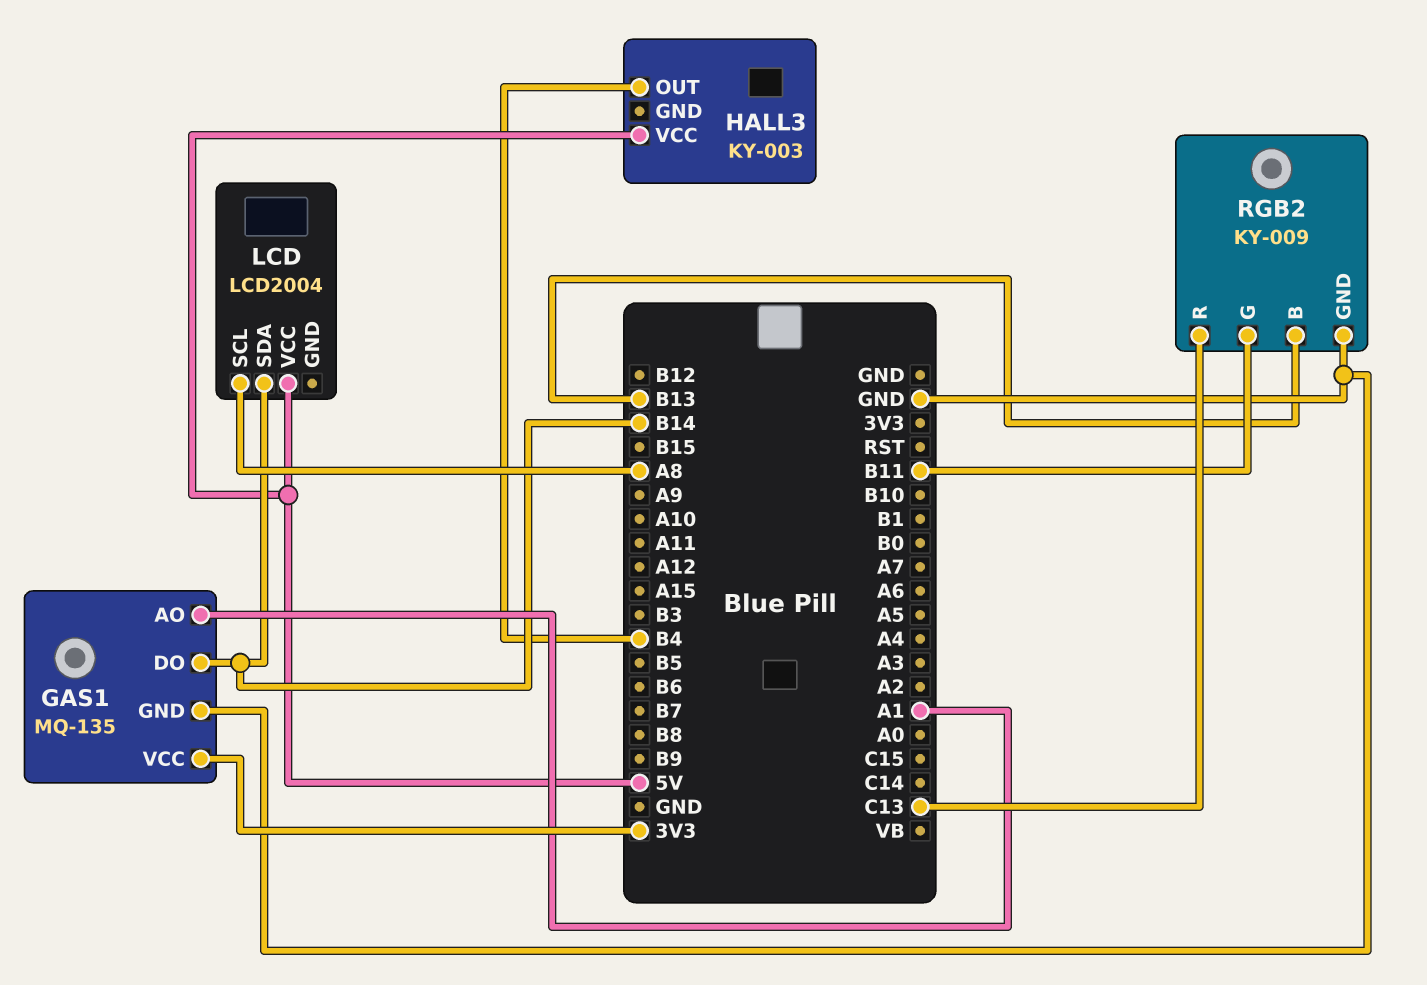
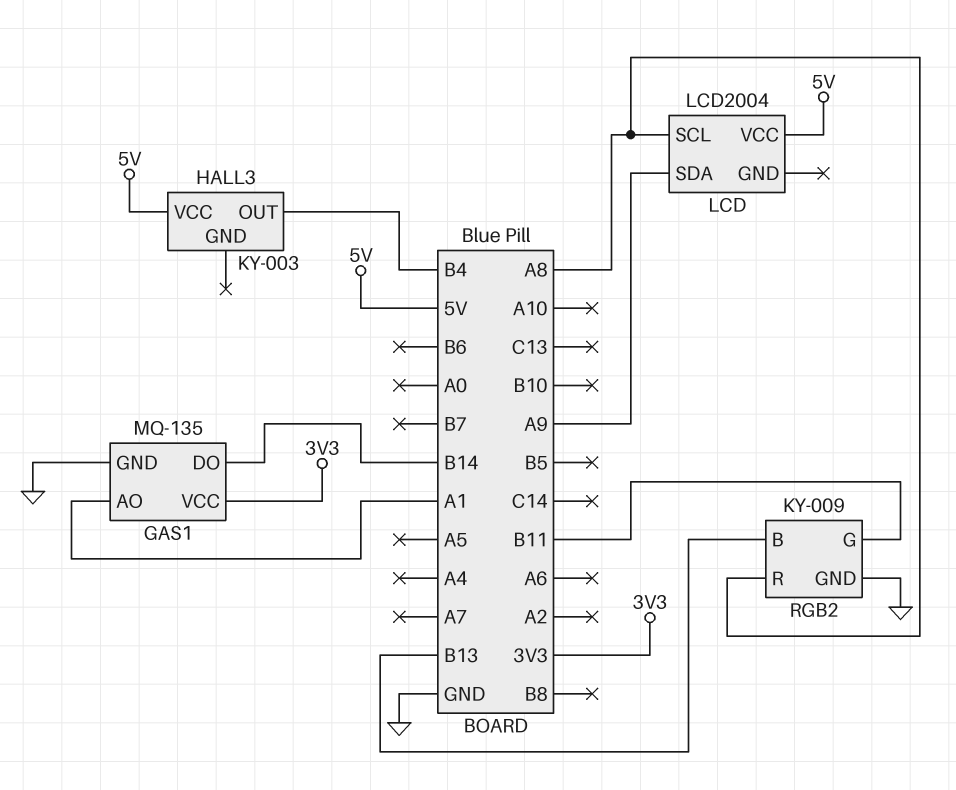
LCD pin SDA: B14 -> A9
RGB2 pin R: C13 -> A8

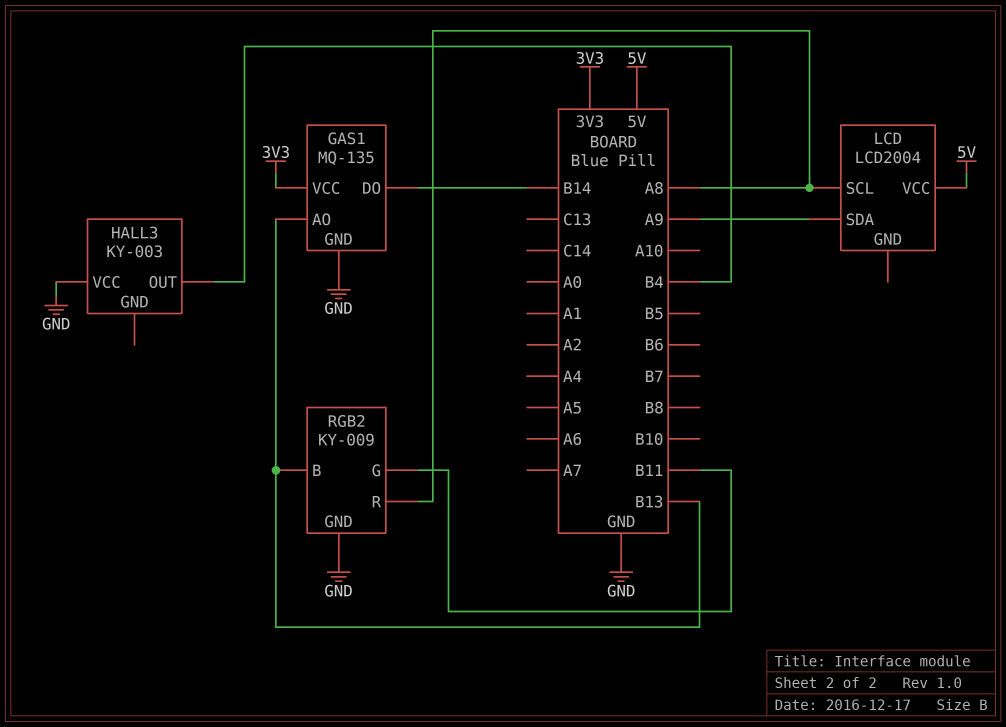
GAS1 pin AO: A1 -> B13
HALL3 pin VCC: 5V -> GND

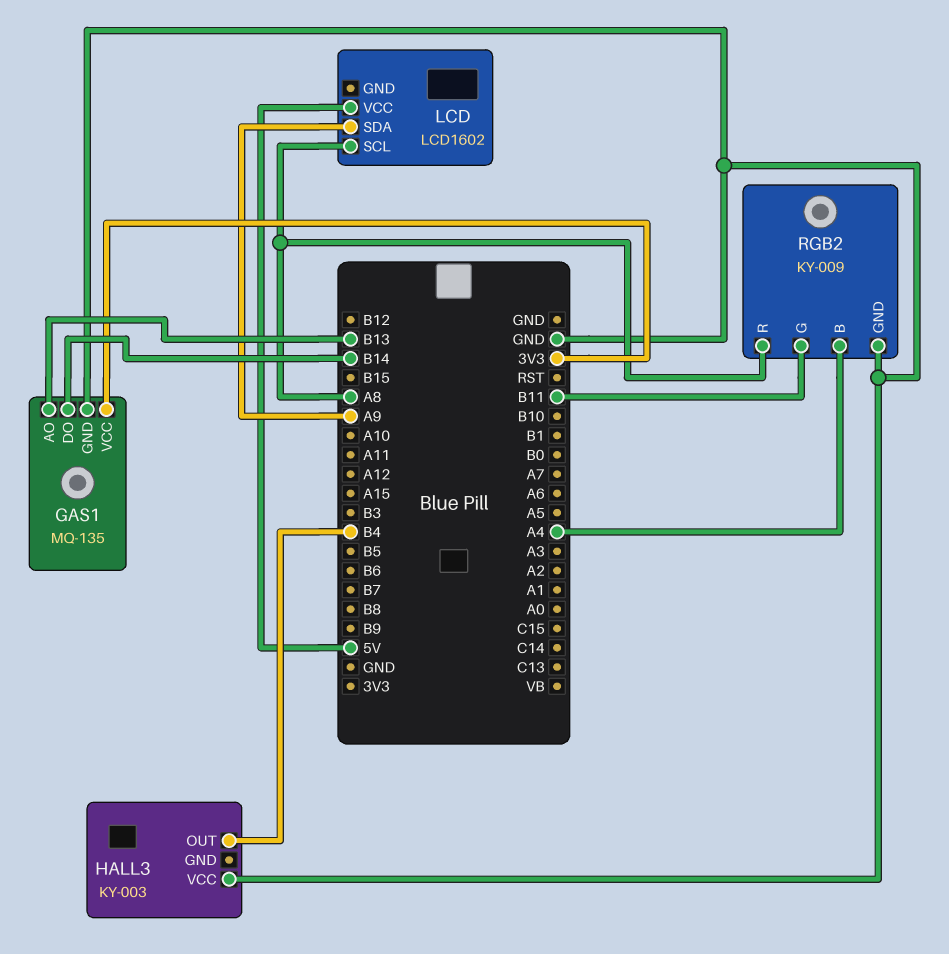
LCD: LCD2004 -> LCD1602
RGB2 pin B: B13 -> A4

